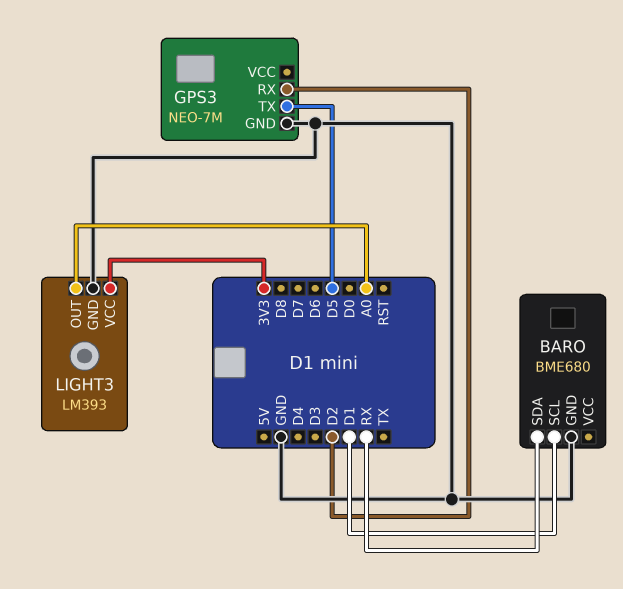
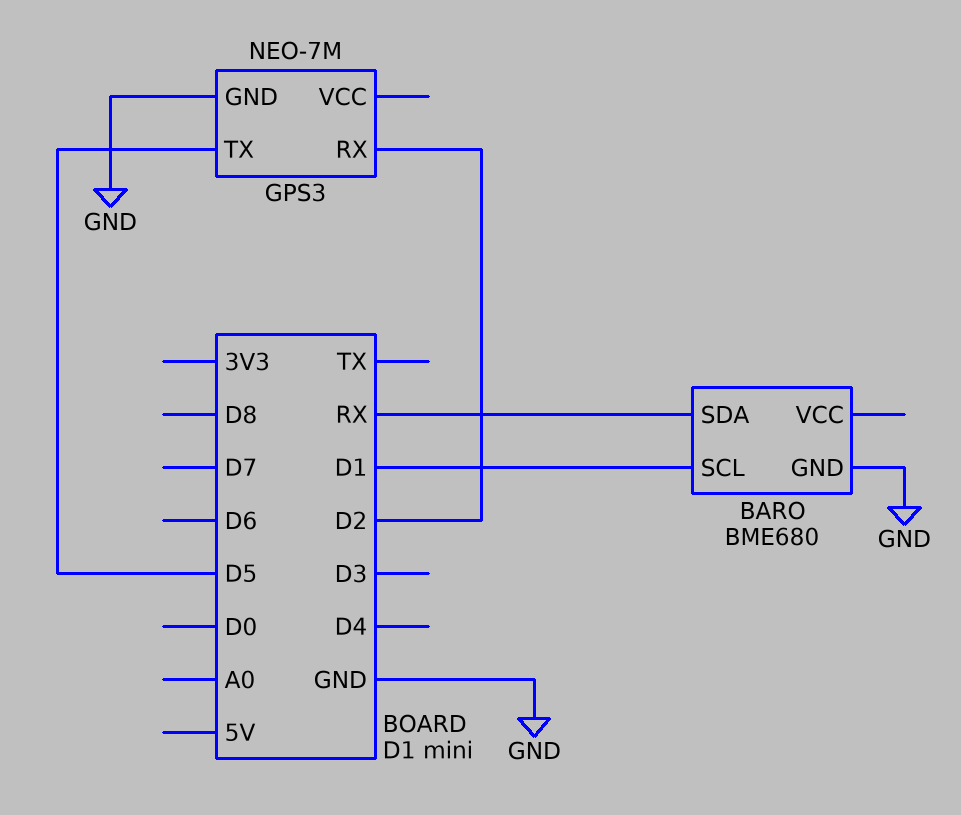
LIGHT3: LM393 -> none
LIGHT3 pin GND: GND -> none
LIGHT3 pin OUT: A0 -> none
LIGHT3 pin VCC: 3V3 -> none

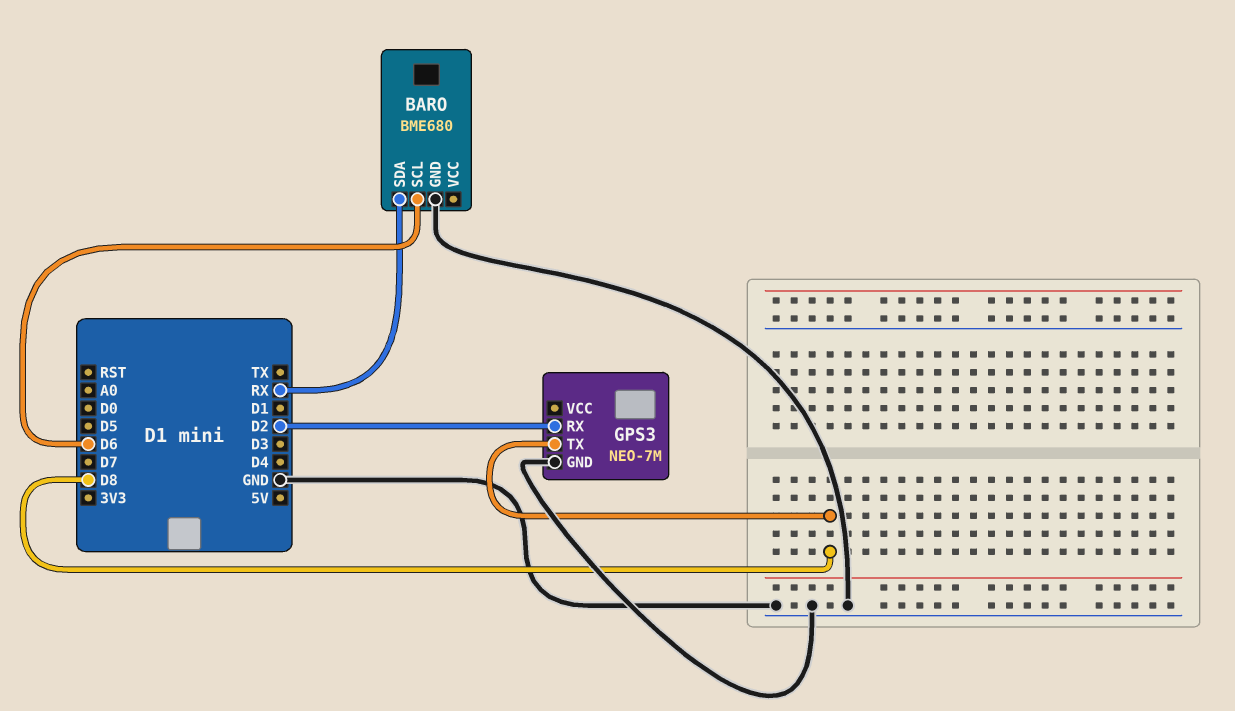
BARO pin SCL: D1 -> D6
GPS3 pin TX: D5 -> D8

